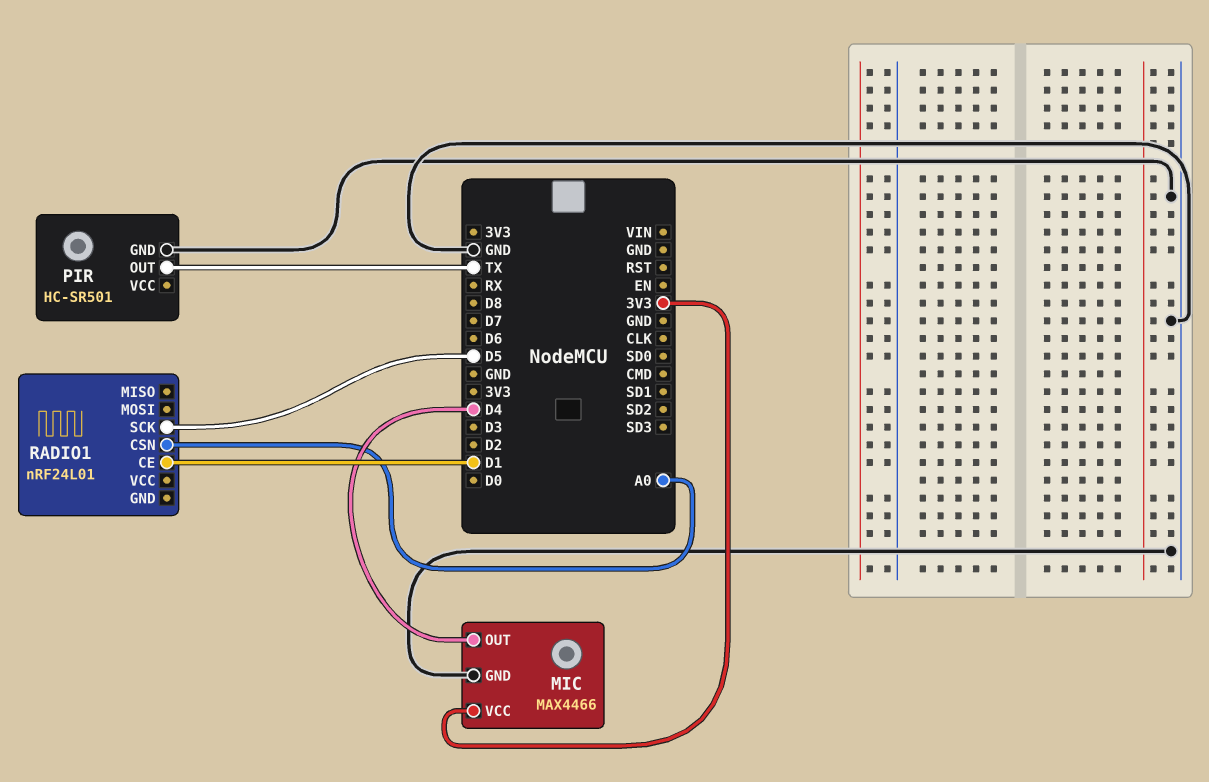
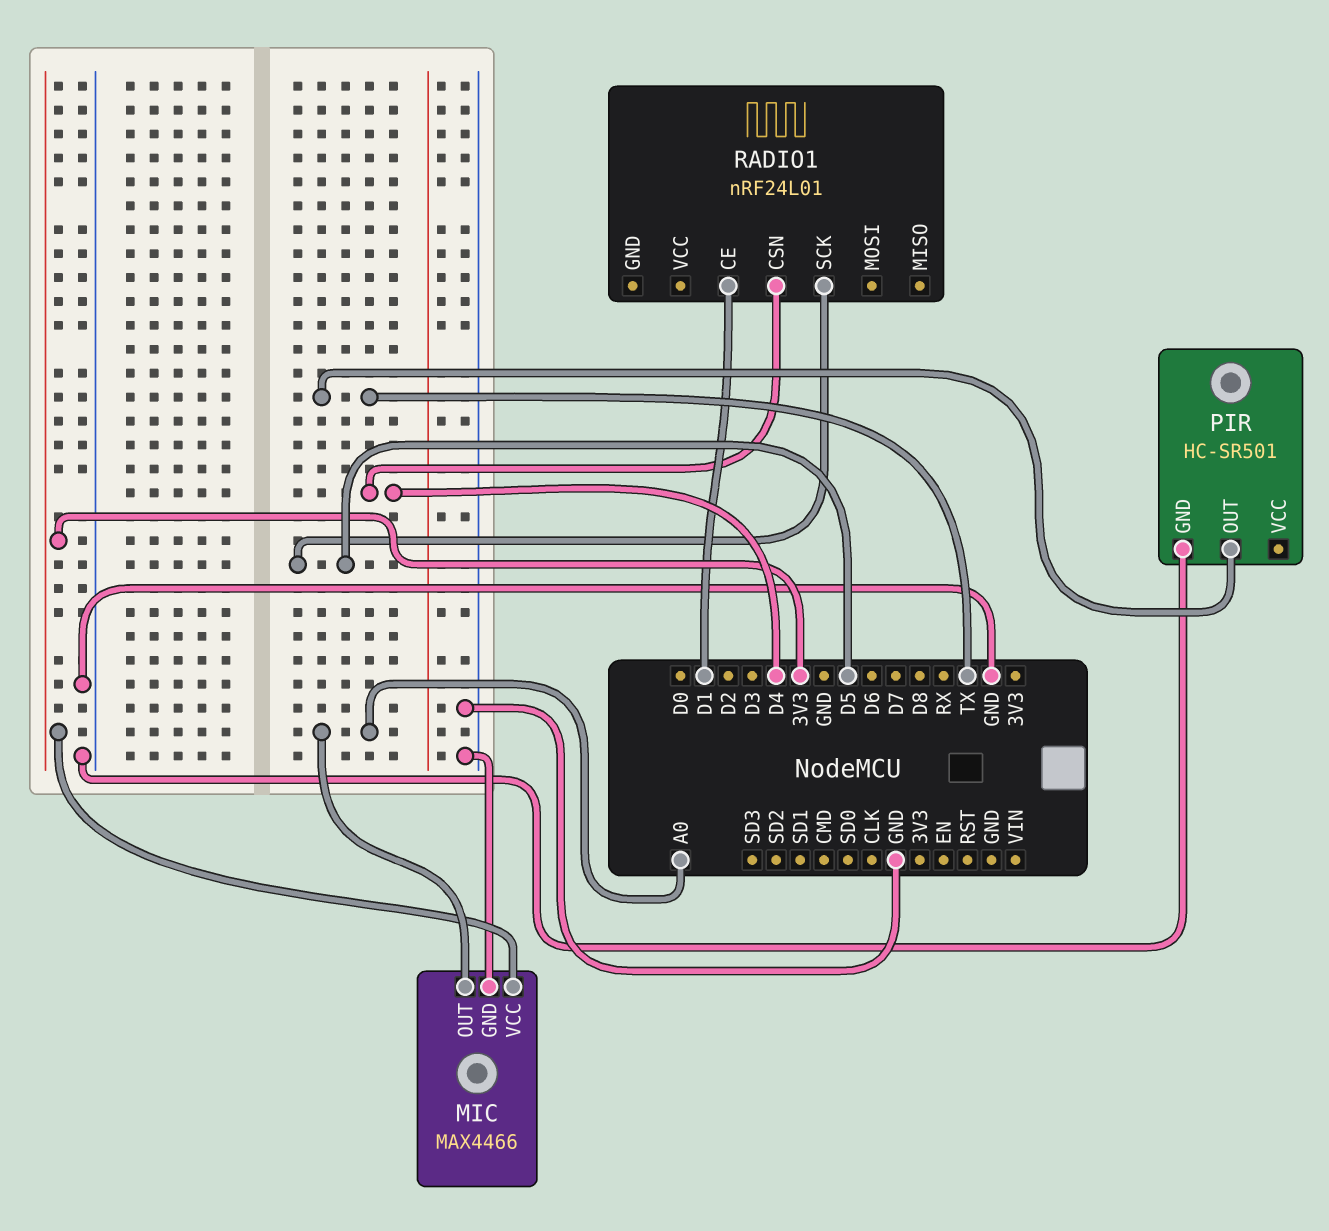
MIC pin OUT: D4 -> A0
RADIO1 pin CSN: A0 -> D4

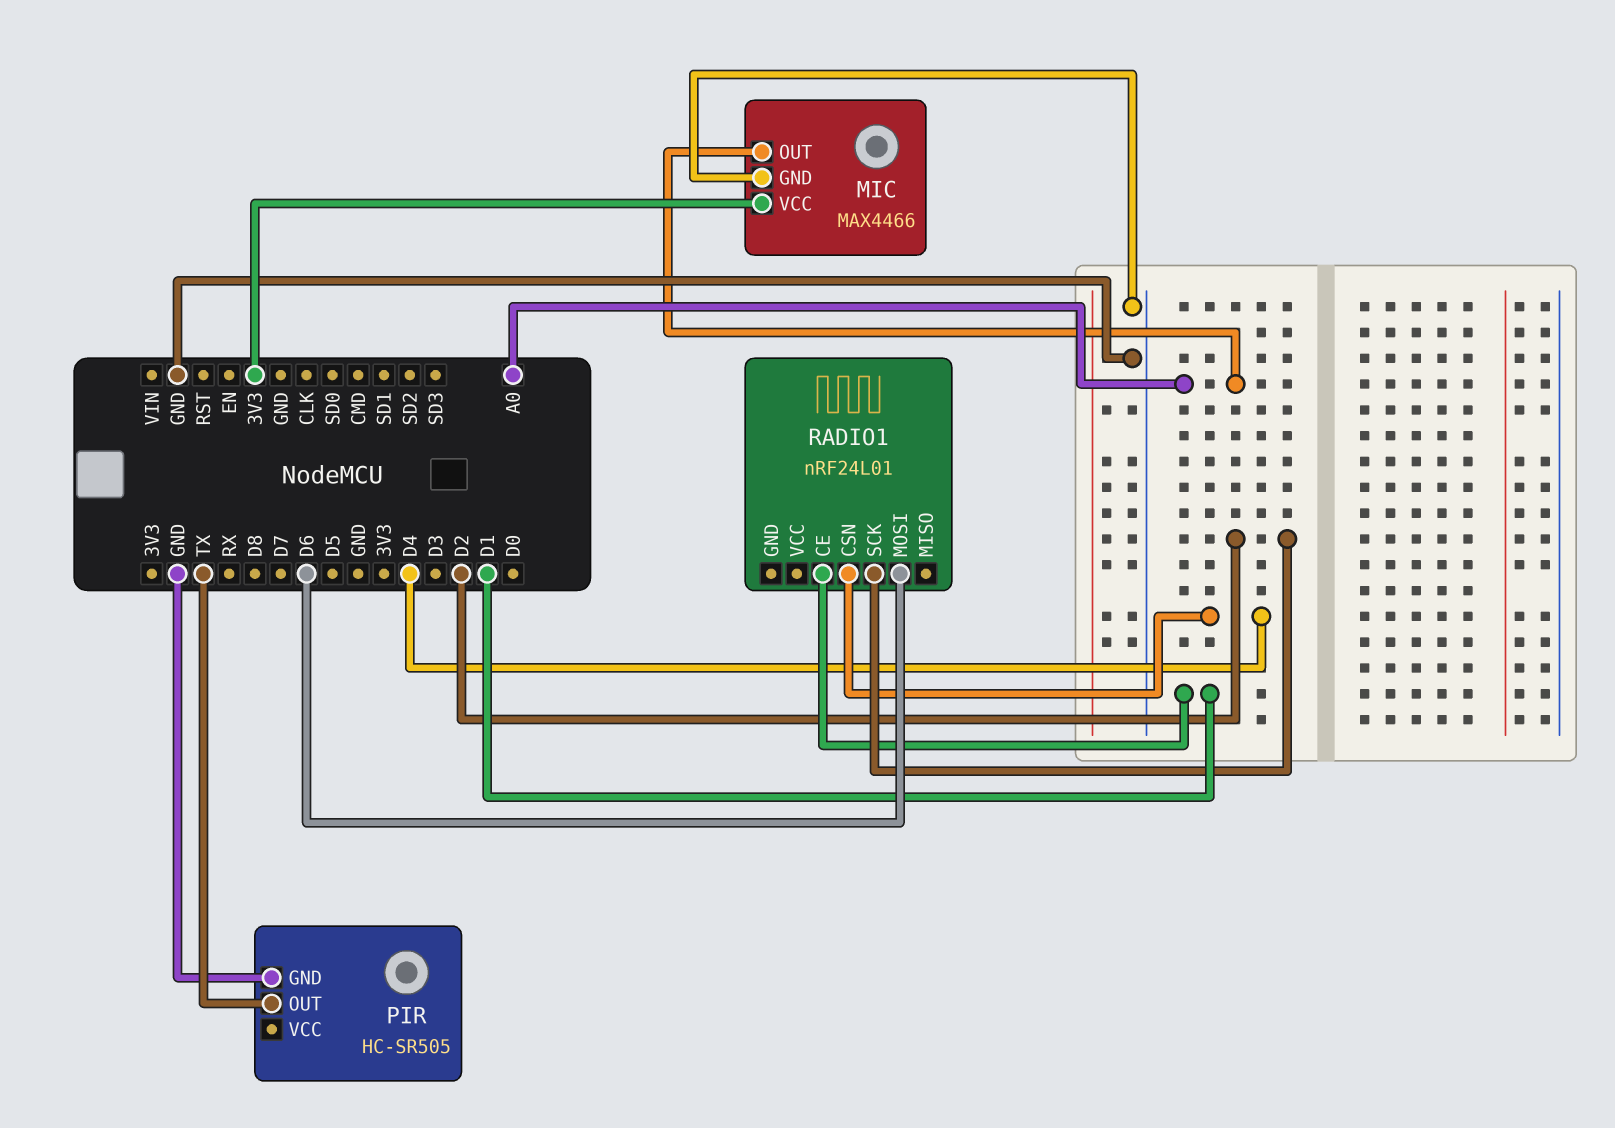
PIR: HC-SR501 -> HC-SR505
RADIO1 pin MOSI: none -> D6
RADIO1 pin SCK: D5 -> D2

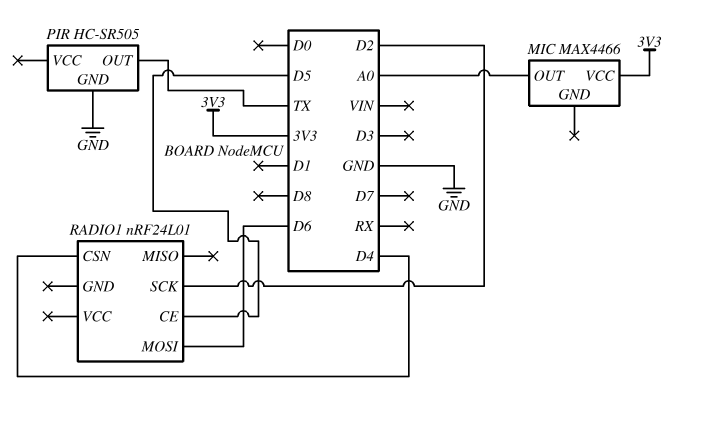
MIC pin GND: GND -> none
RADIO1 pin CE: D1 -> D5

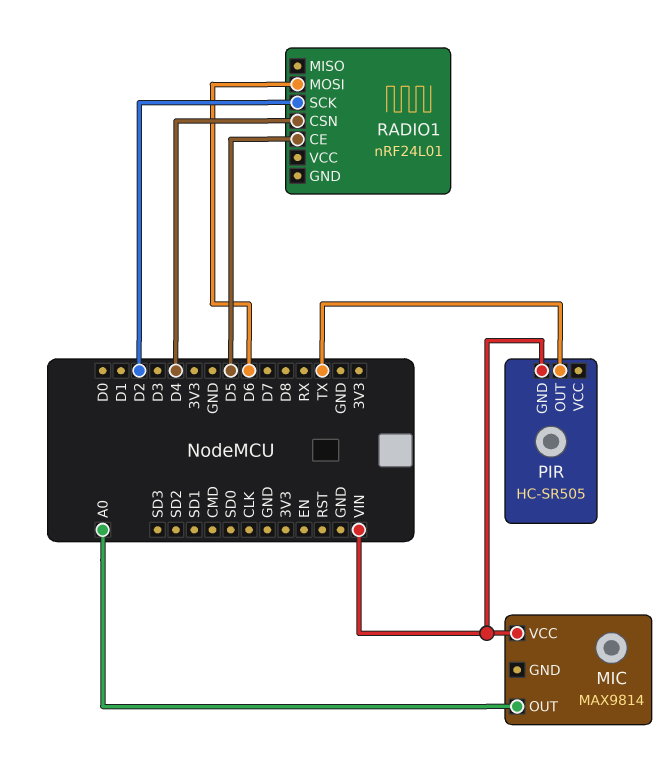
MIC: MAX4466 -> MAX9814
MIC pin VCC: 3V3 -> VIN
PIR pin GND: GND -> VIN

